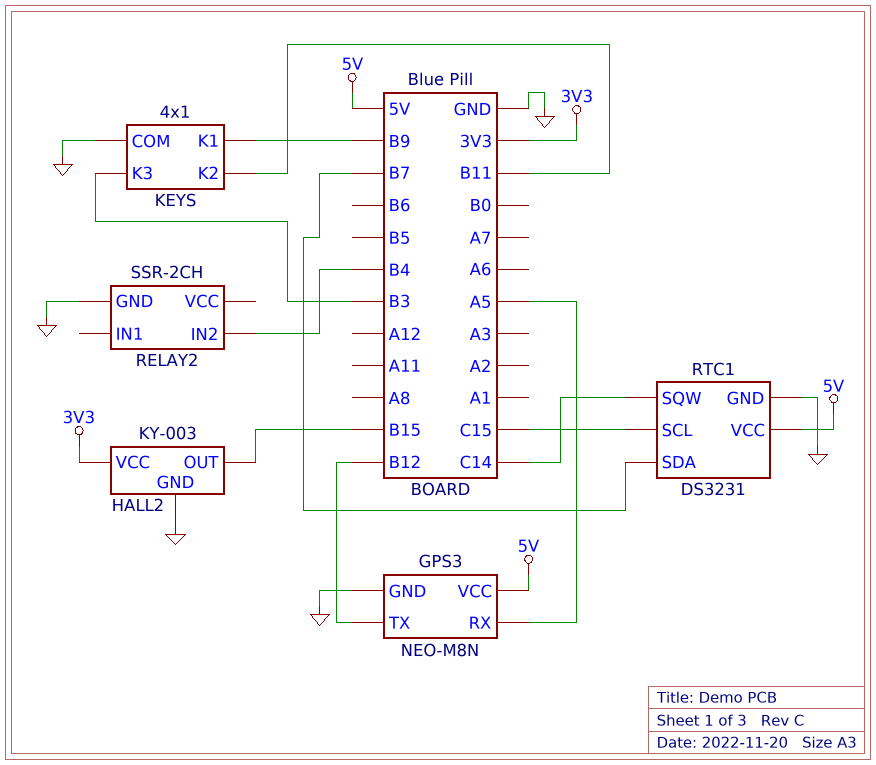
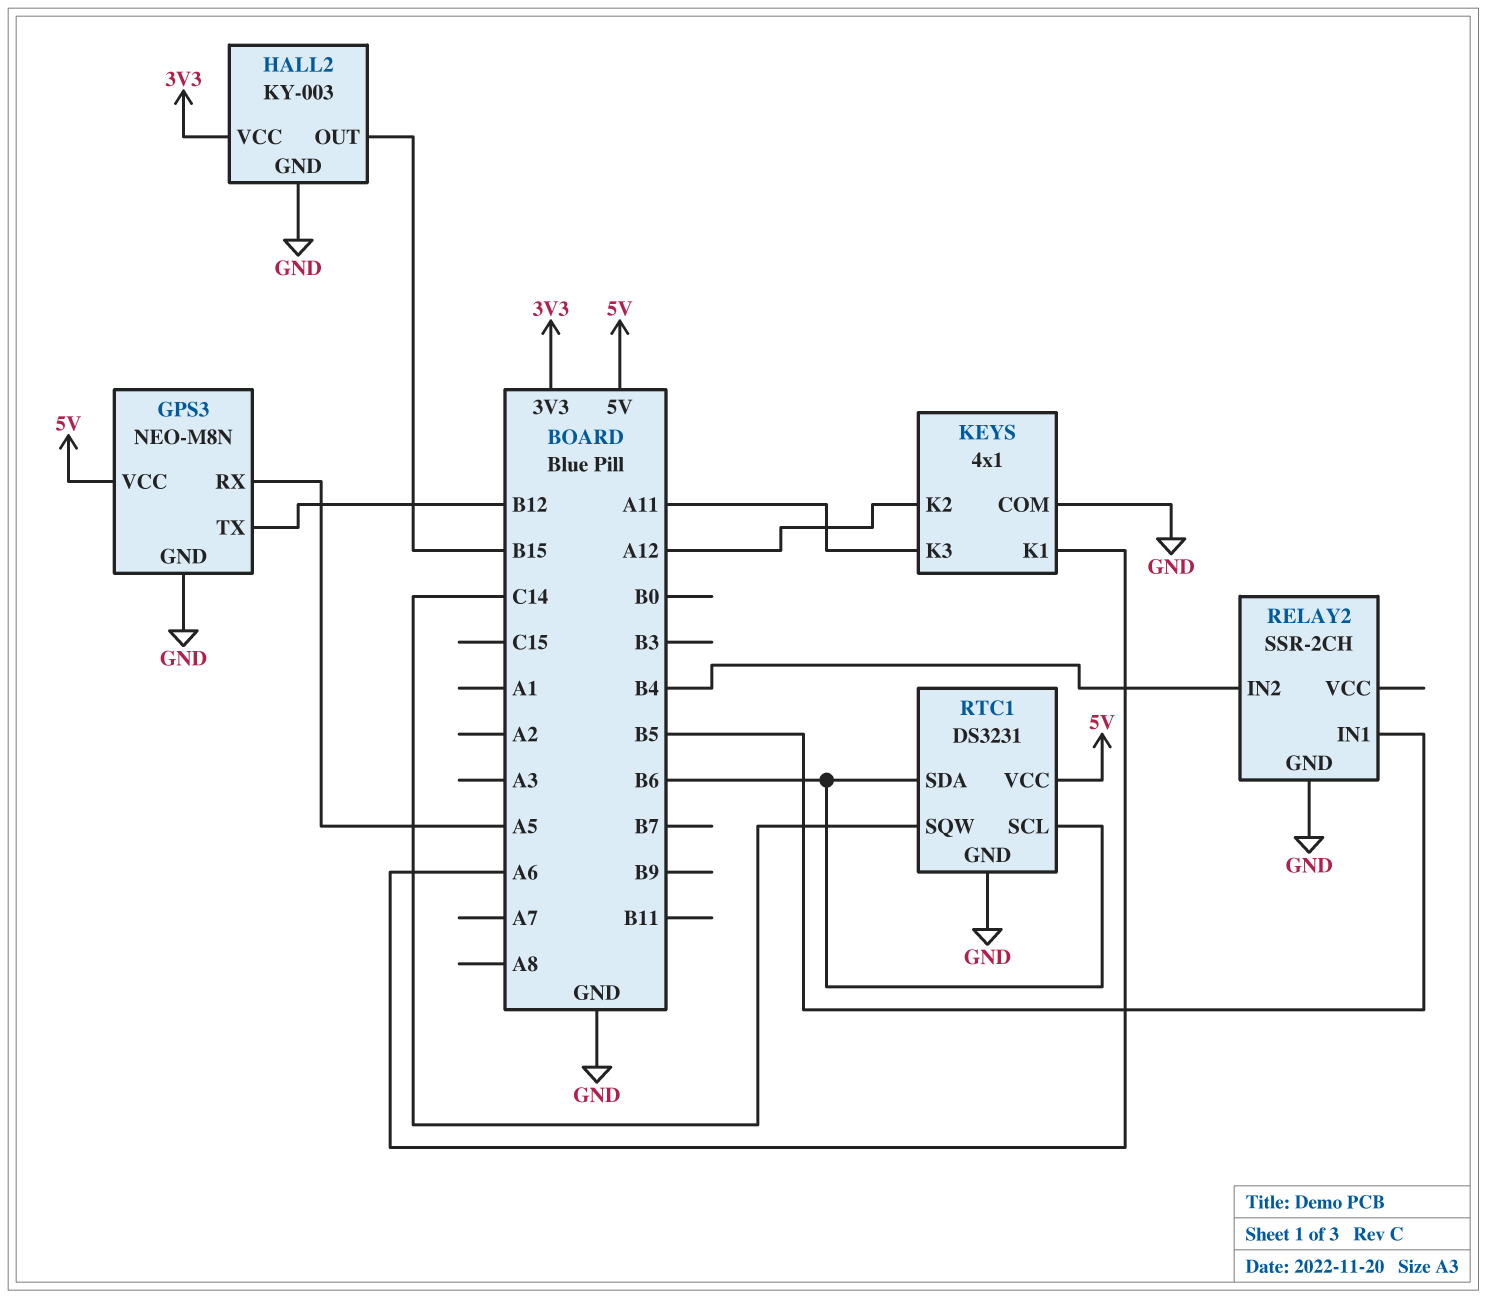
KEYS pin K1: B9 -> A6
KEYS pin K2: B11 -> A12
KEYS pin K3: B3 -> A11
RELAY2 pin IN1: none -> B5
RTC1 pin SCL: C15 -> B6
RTC1 pin SDA: B7 -> B6

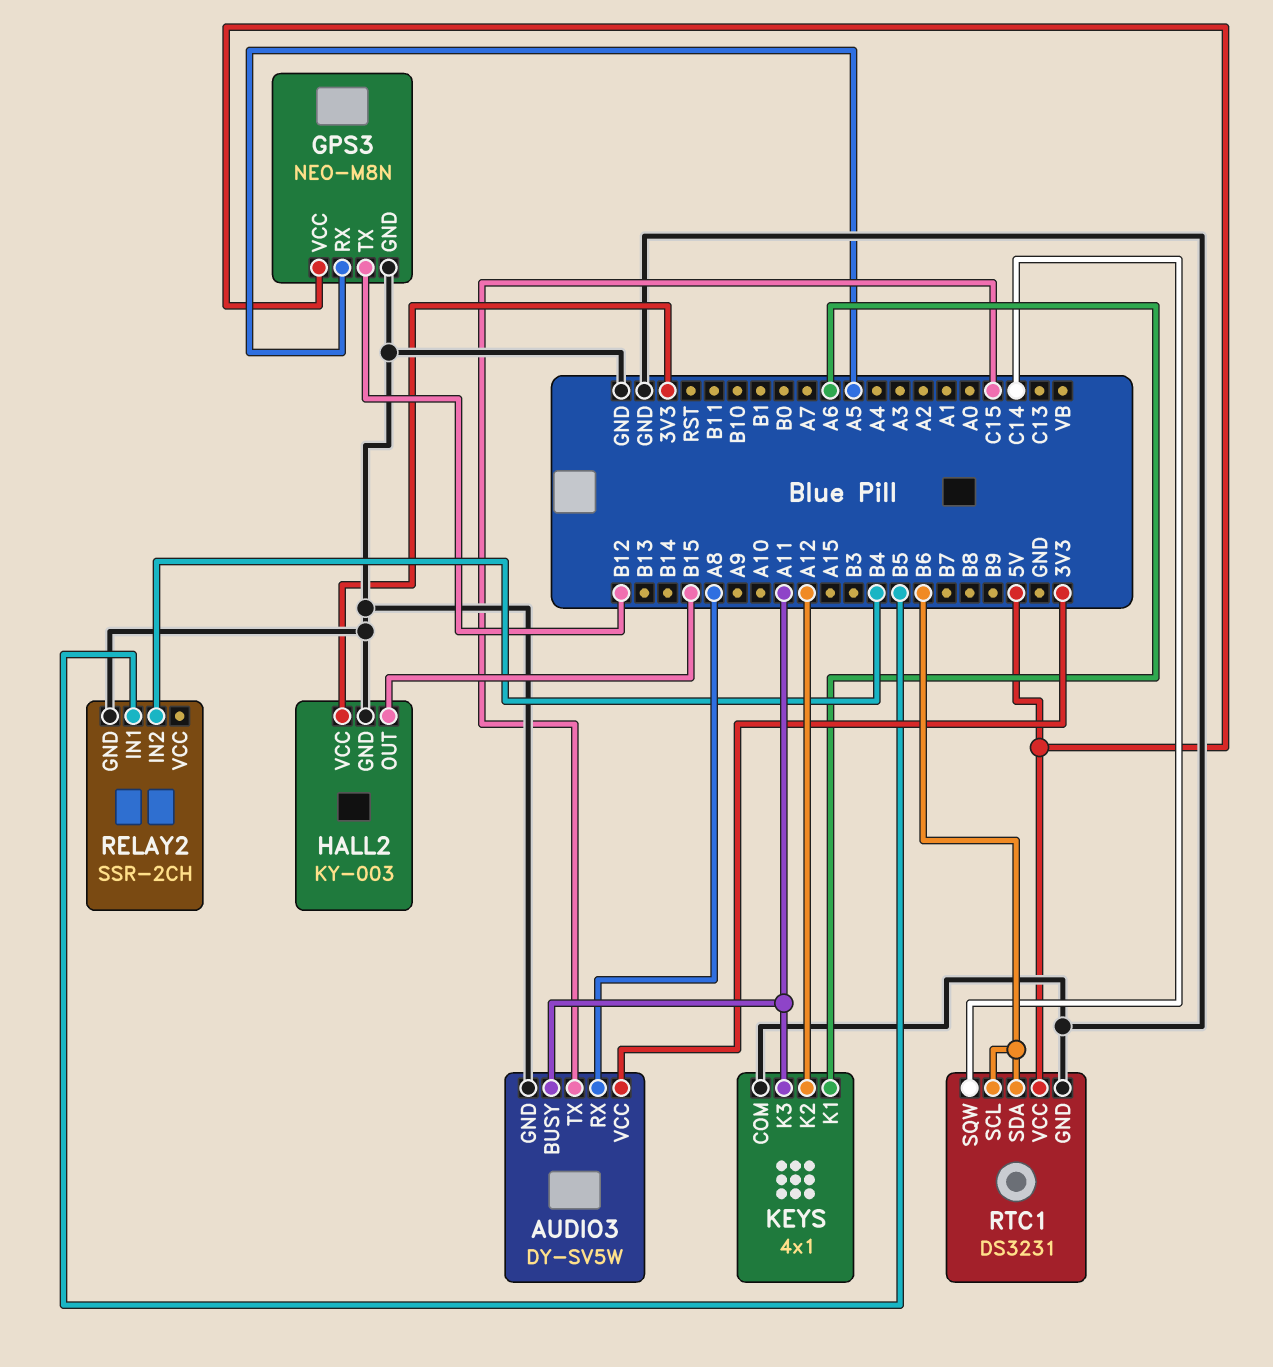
AUDIO3: none -> DY-SV5W
AUDIO3 pin BUSY: none -> A11
AUDIO3 pin GND: none -> GND
AUDIO3 pin RX: none -> A8
AUDIO3 pin TX: none -> C15
AUDIO3 pin VCC: none -> 3V3

